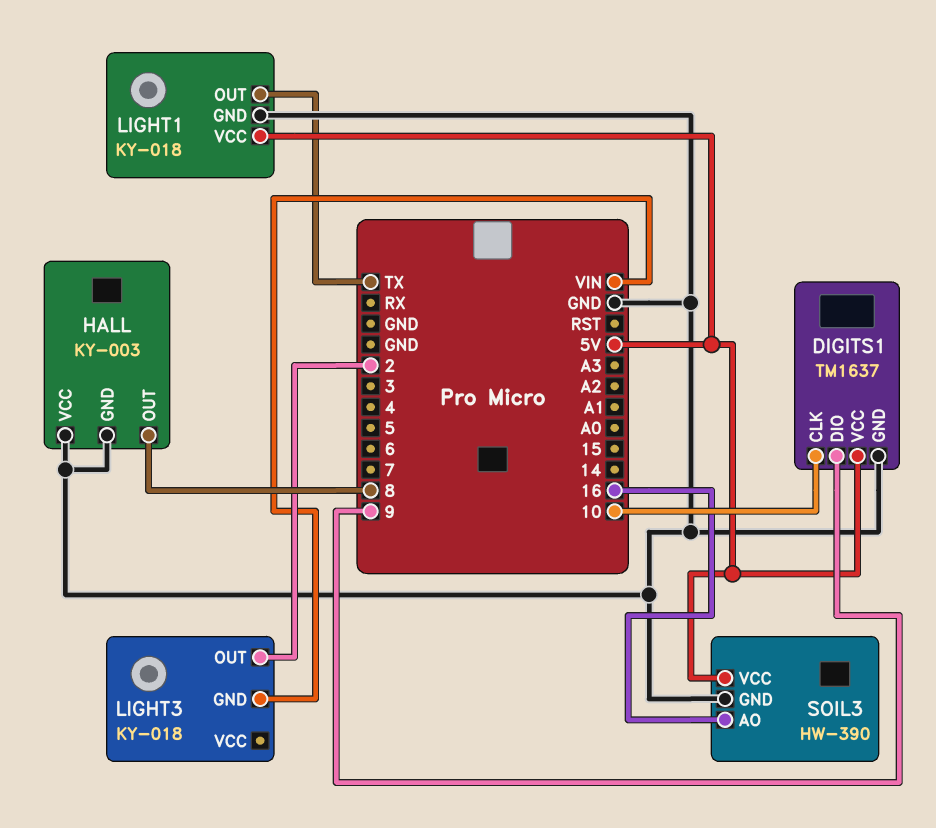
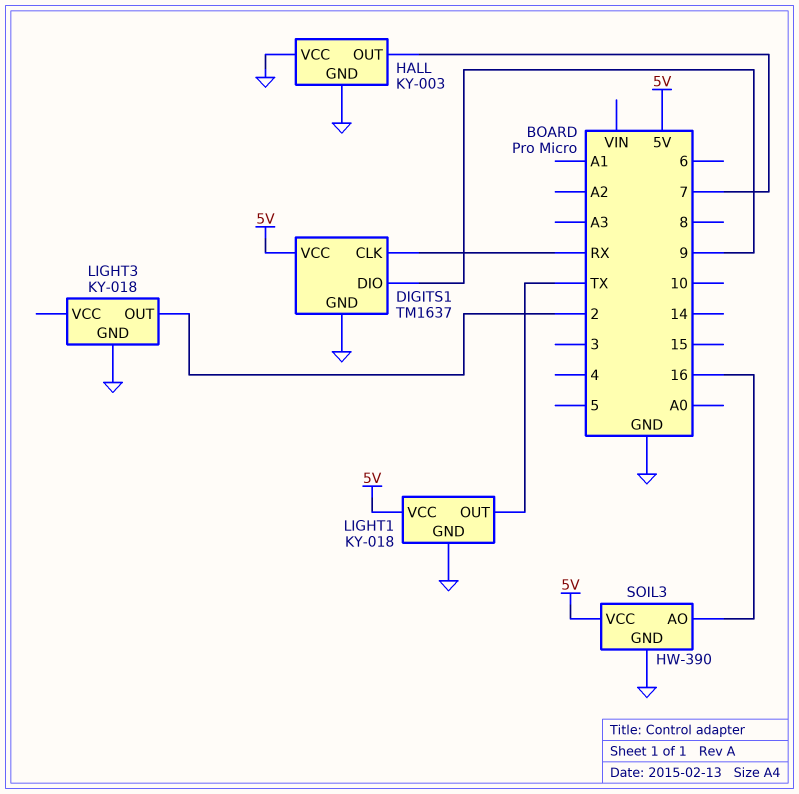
DIGITS1 pin CLK: 10 -> RX
HALL pin OUT: 8 -> 7
LIGHT3 pin GND: VIN -> GND

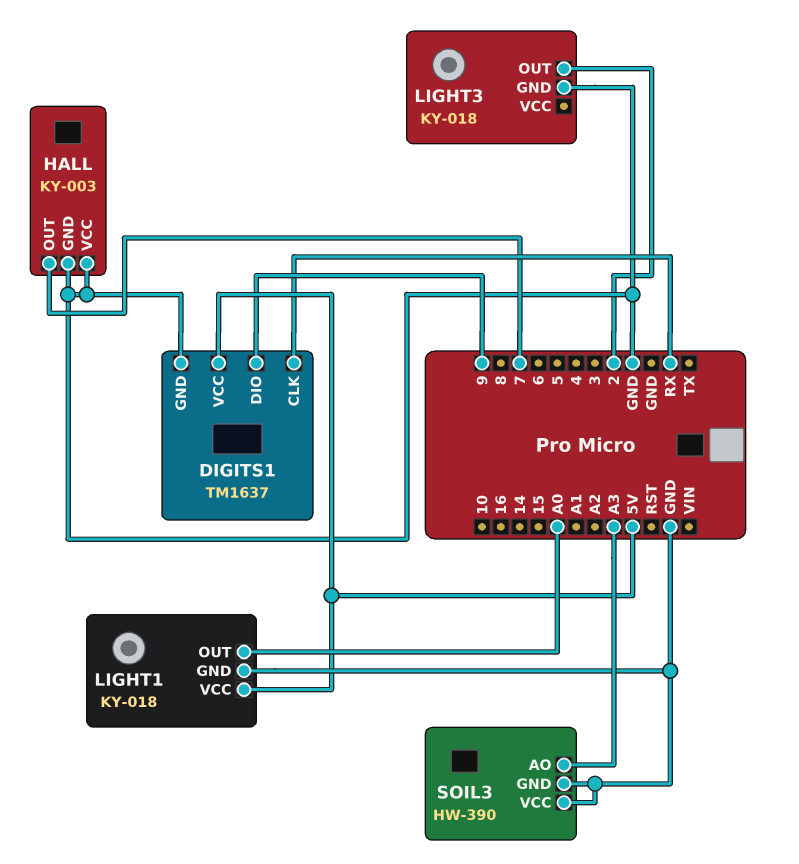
LIGHT1 pin OUT: TX -> A0
SOIL3 pin AO: 16 -> A3
SOIL3 pin VCC: 5V -> GND

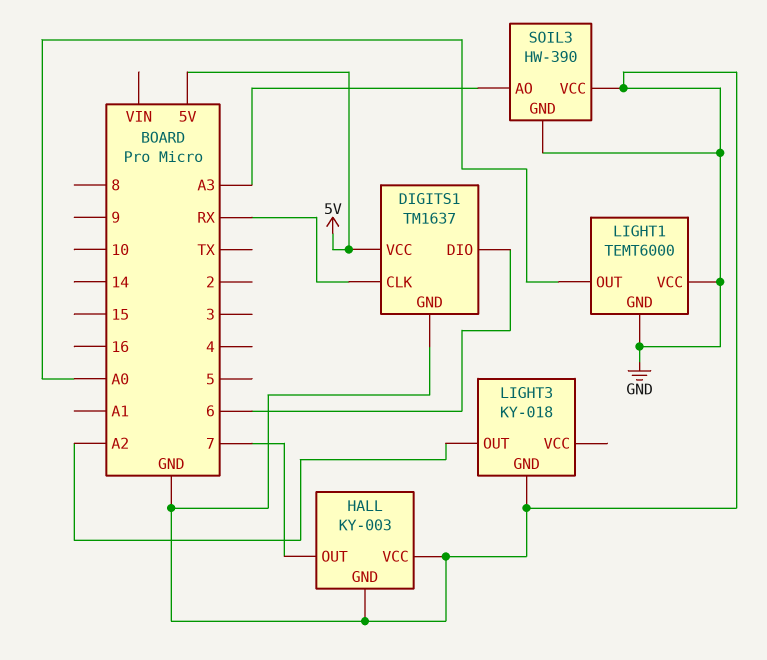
DIGITS1 pin DIO: 9 -> 6
LIGHT1: KY-018 -> TEMT6000
LIGHT1 pin VCC: 5V -> GND
LIGHT3 pin OUT: 2 -> A2

